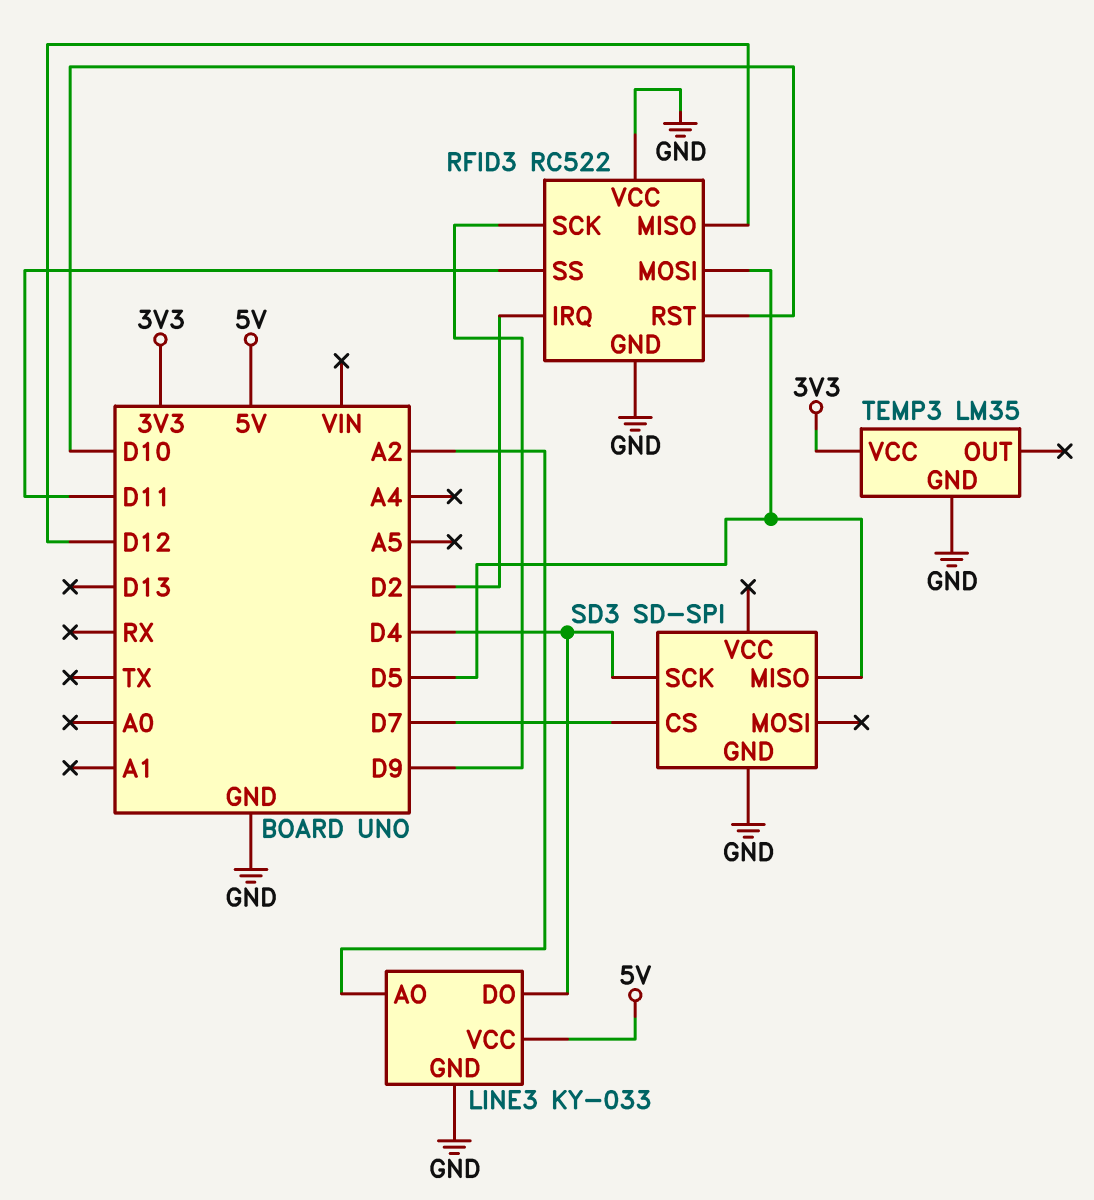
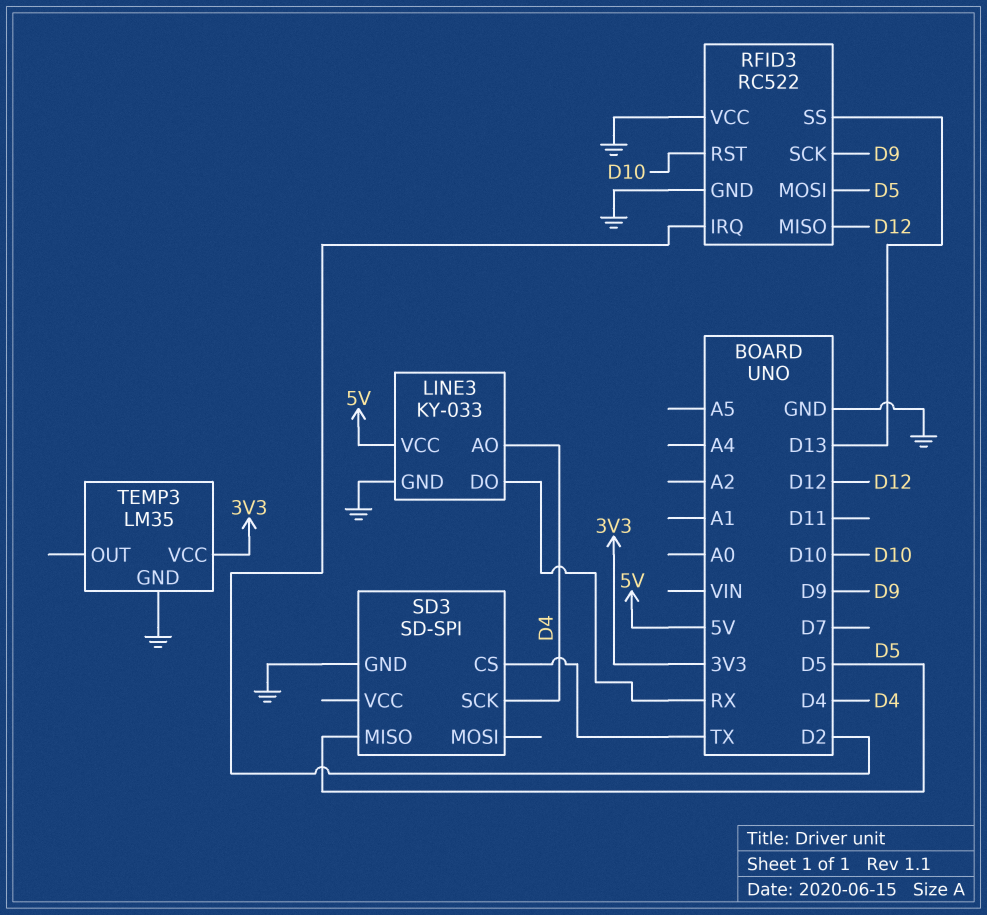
LINE3 pin AO: A2 -> D4
LINE3 pin DO: D4 -> RX
RFID3 pin SS: D11 -> D13
SD3 pin CS: D7 -> TX

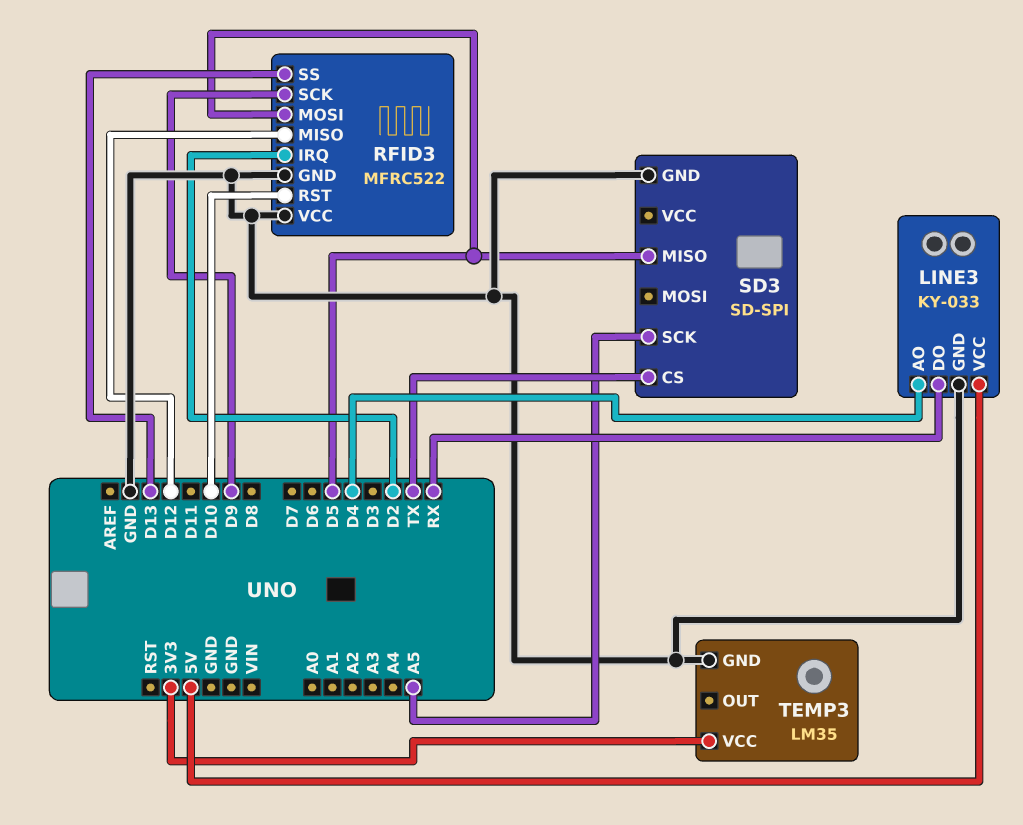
RFID3: RC522 -> MFRC522
SD3 pin SCK: D4 -> A5

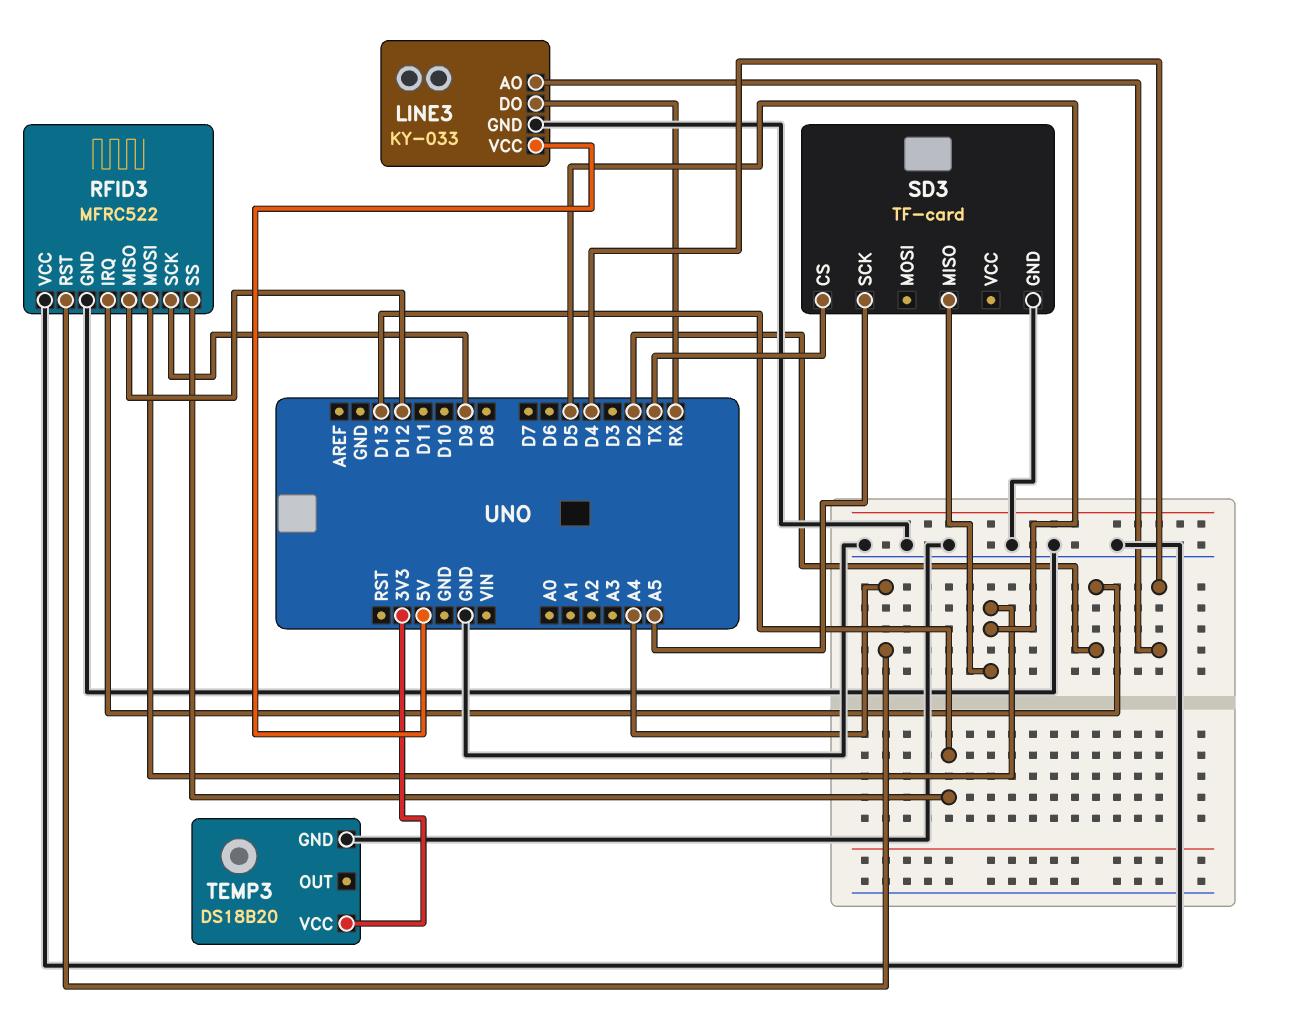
RFID3 pin RST: D10 -> A4
SD3: SD-SPI -> TF-card
TEMP3: LM35 -> DS18B20

